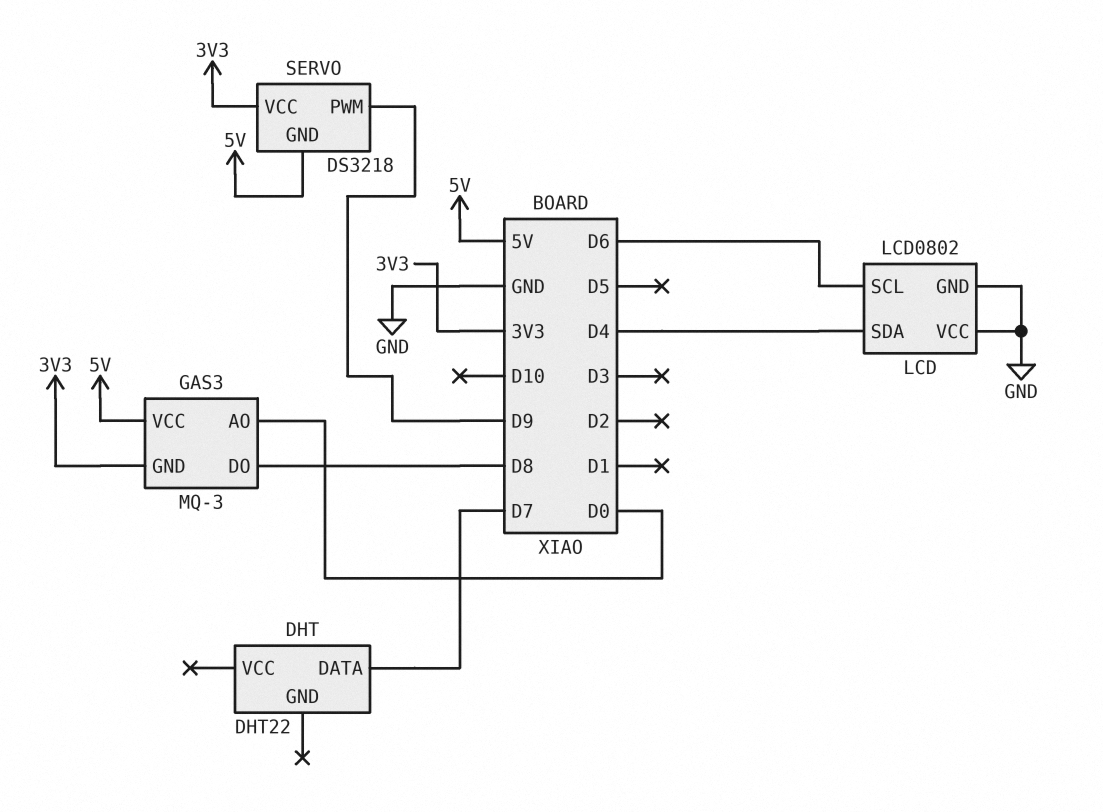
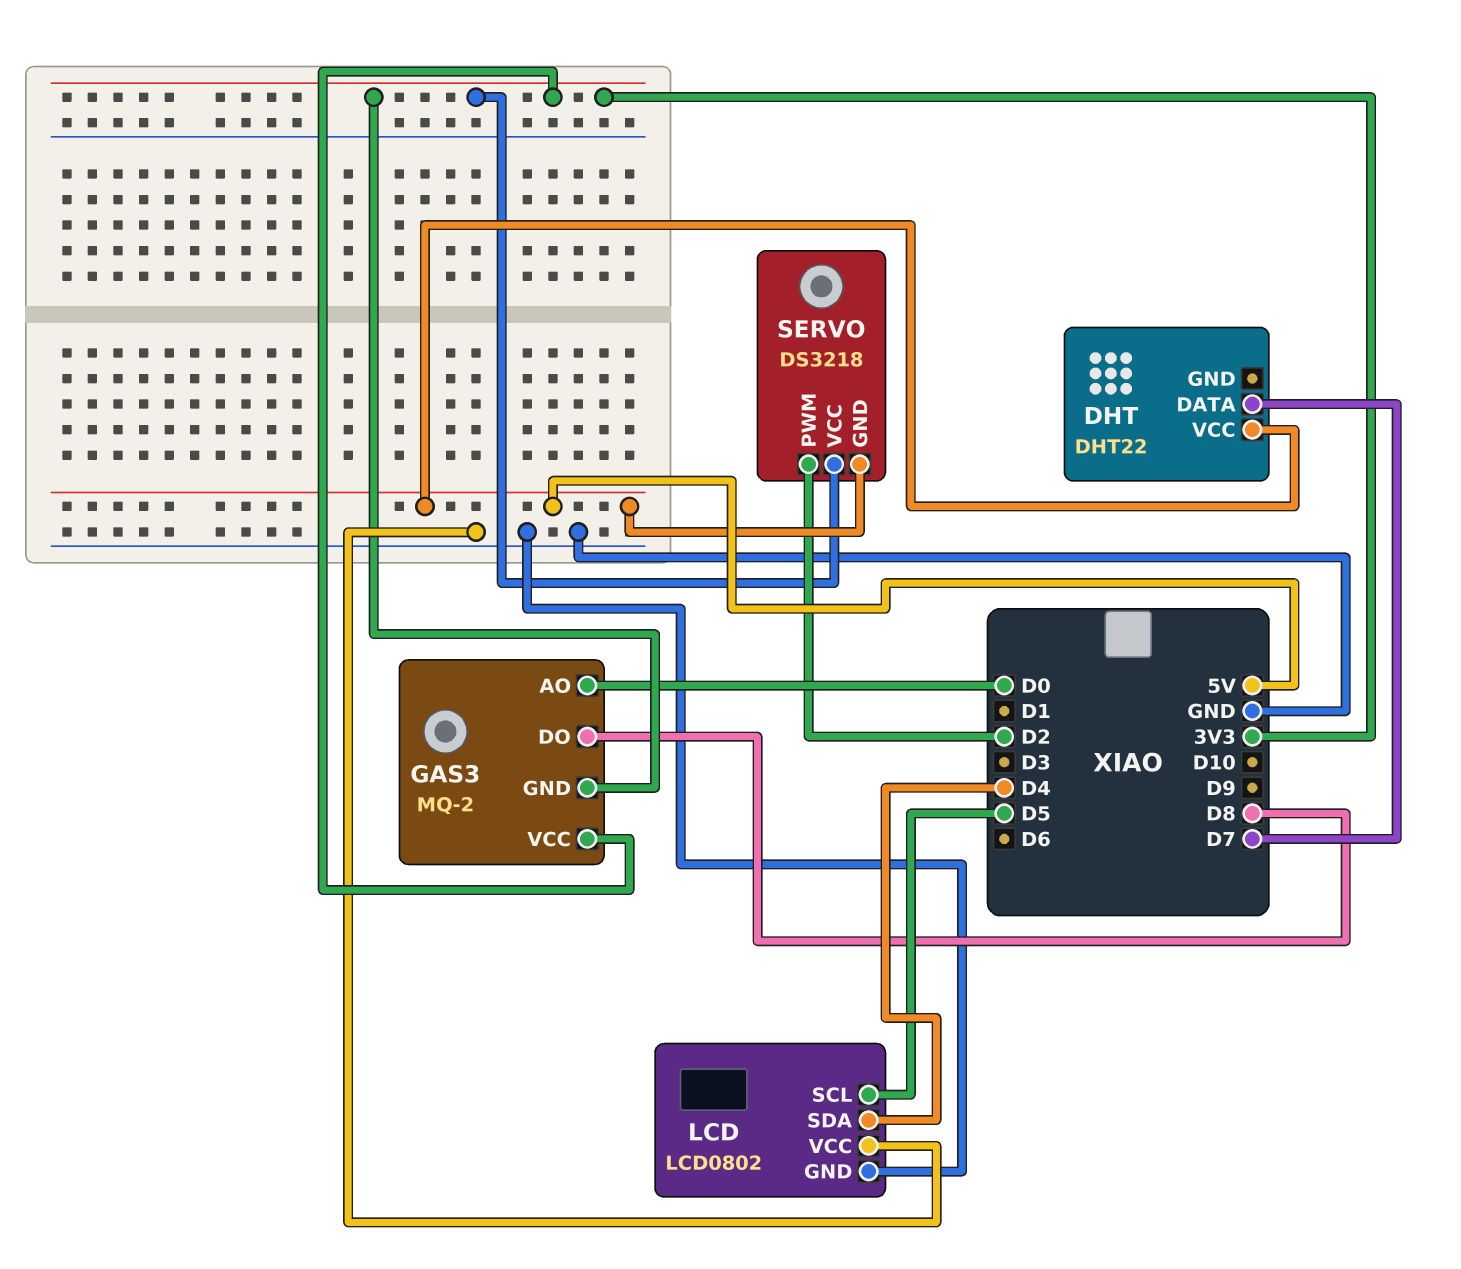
DHT pin VCC: none -> 5V
GAS3: MQ-3 -> MQ-2
GAS3 pin VCC: 5V -> 3V3
LCD pin SCL: D6 -> D5
SERVO pin PWM: D9 -> D2

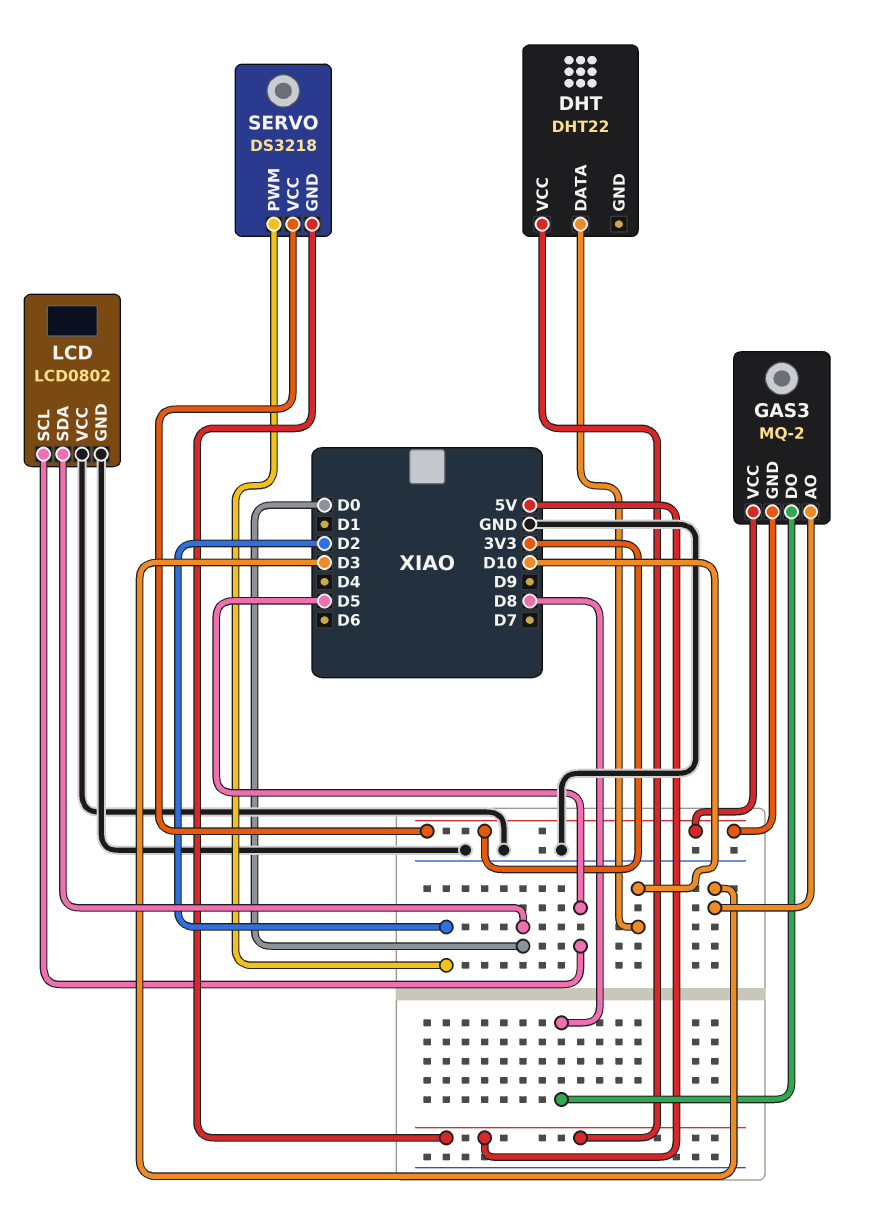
DHT pin DATA: D7 -> D10
GAS3 pin AO: D0 -> D3
LCD pin SDA: D4 -> D0

